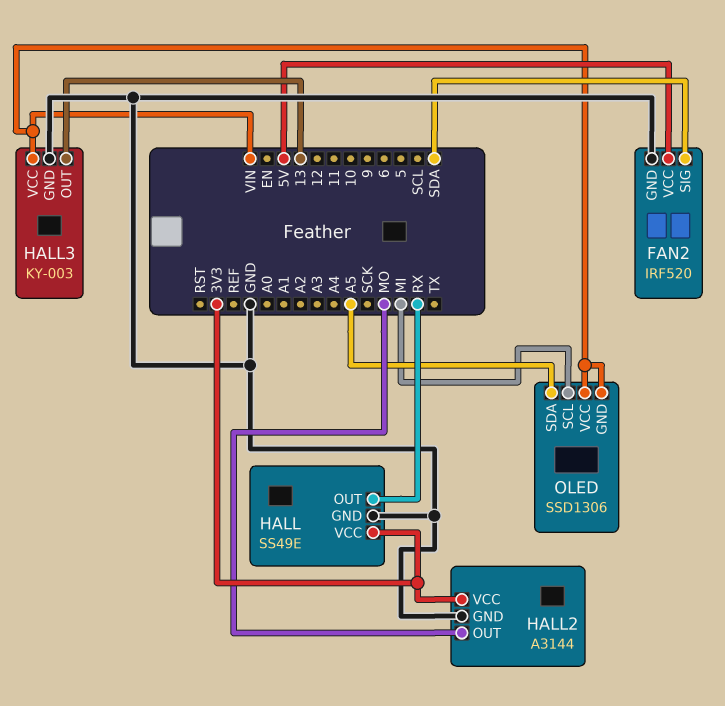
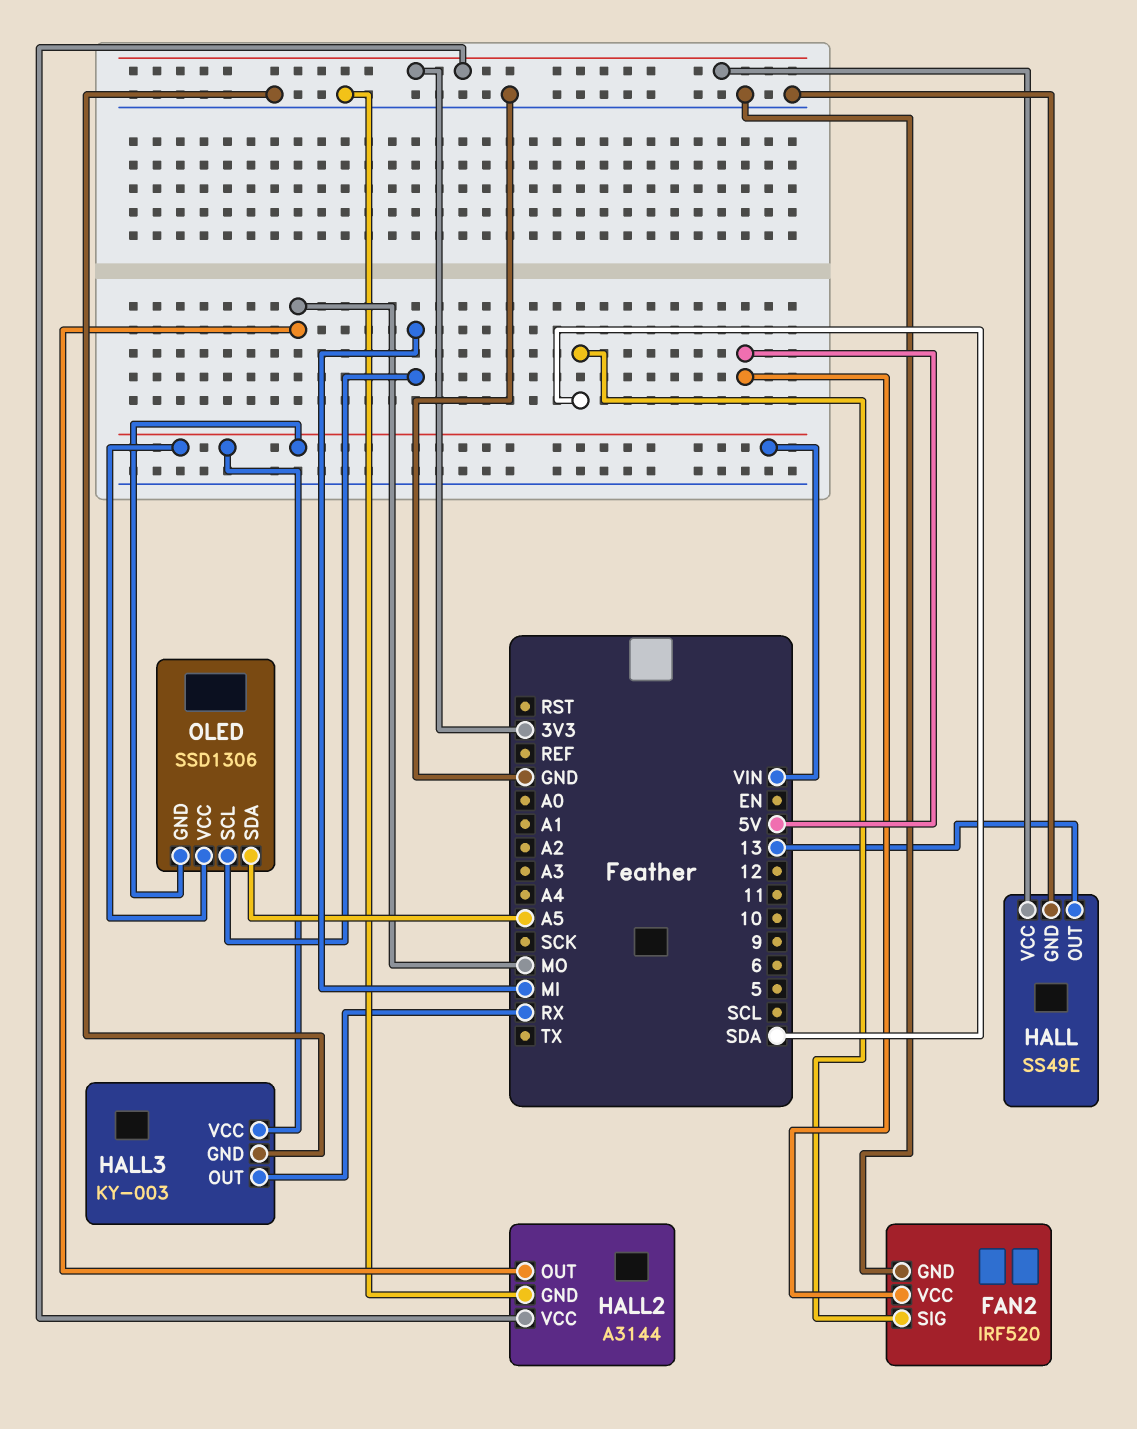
HALL pin OUT: RX -> 13
HALL3 pin OUT: 13 -> RX

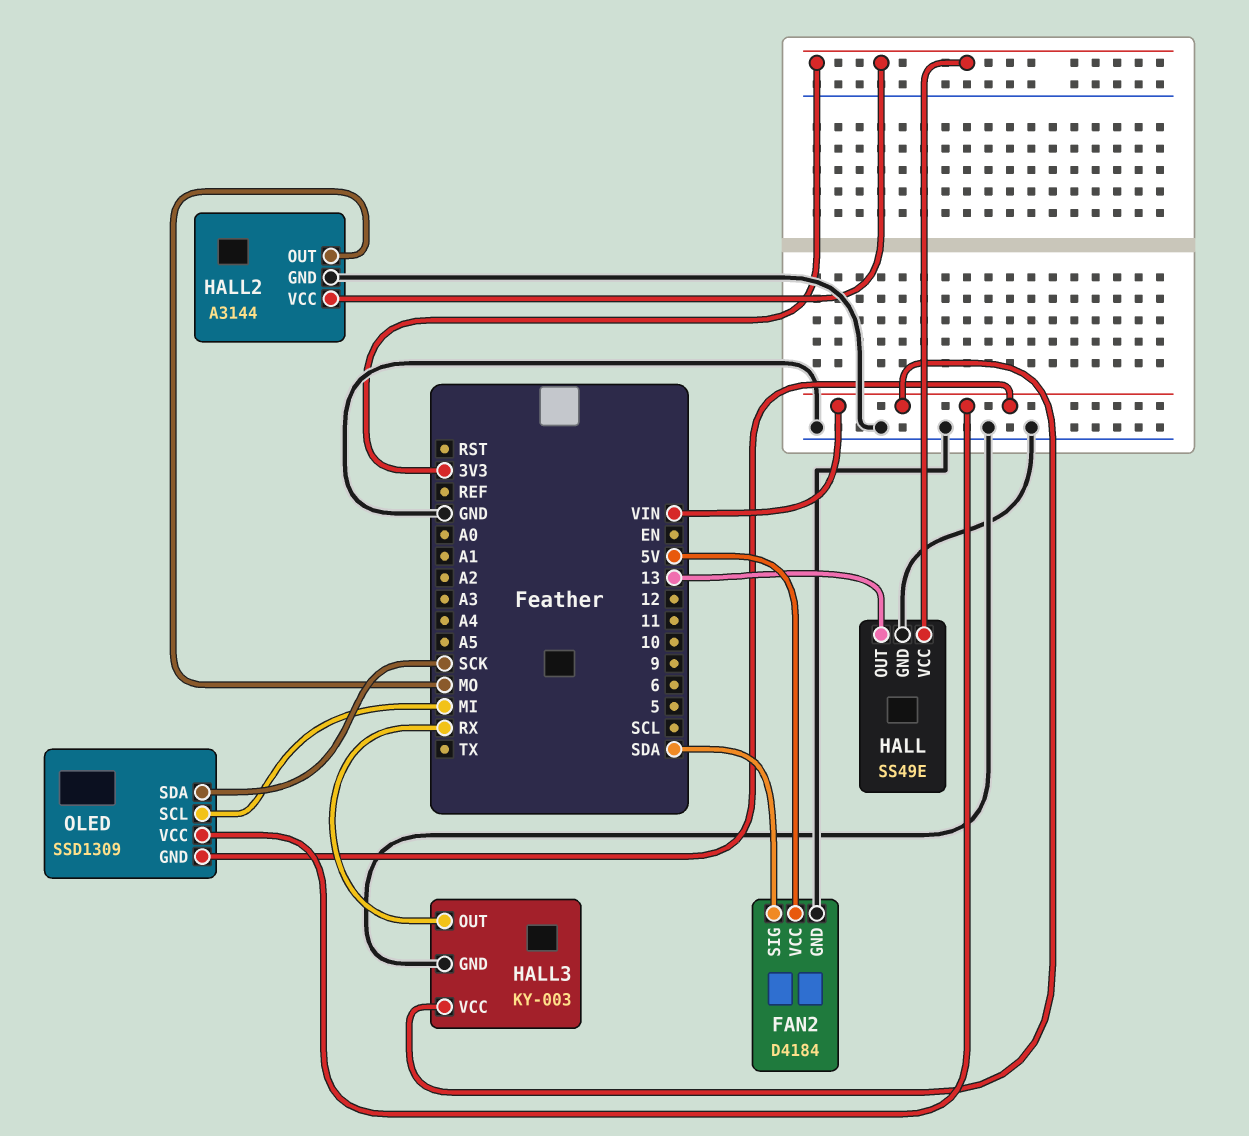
FAN2: IRF520 -> D4184
OLED: SSD1306 -> SSD1309
OLED pin SDA: A5 -> SCK

